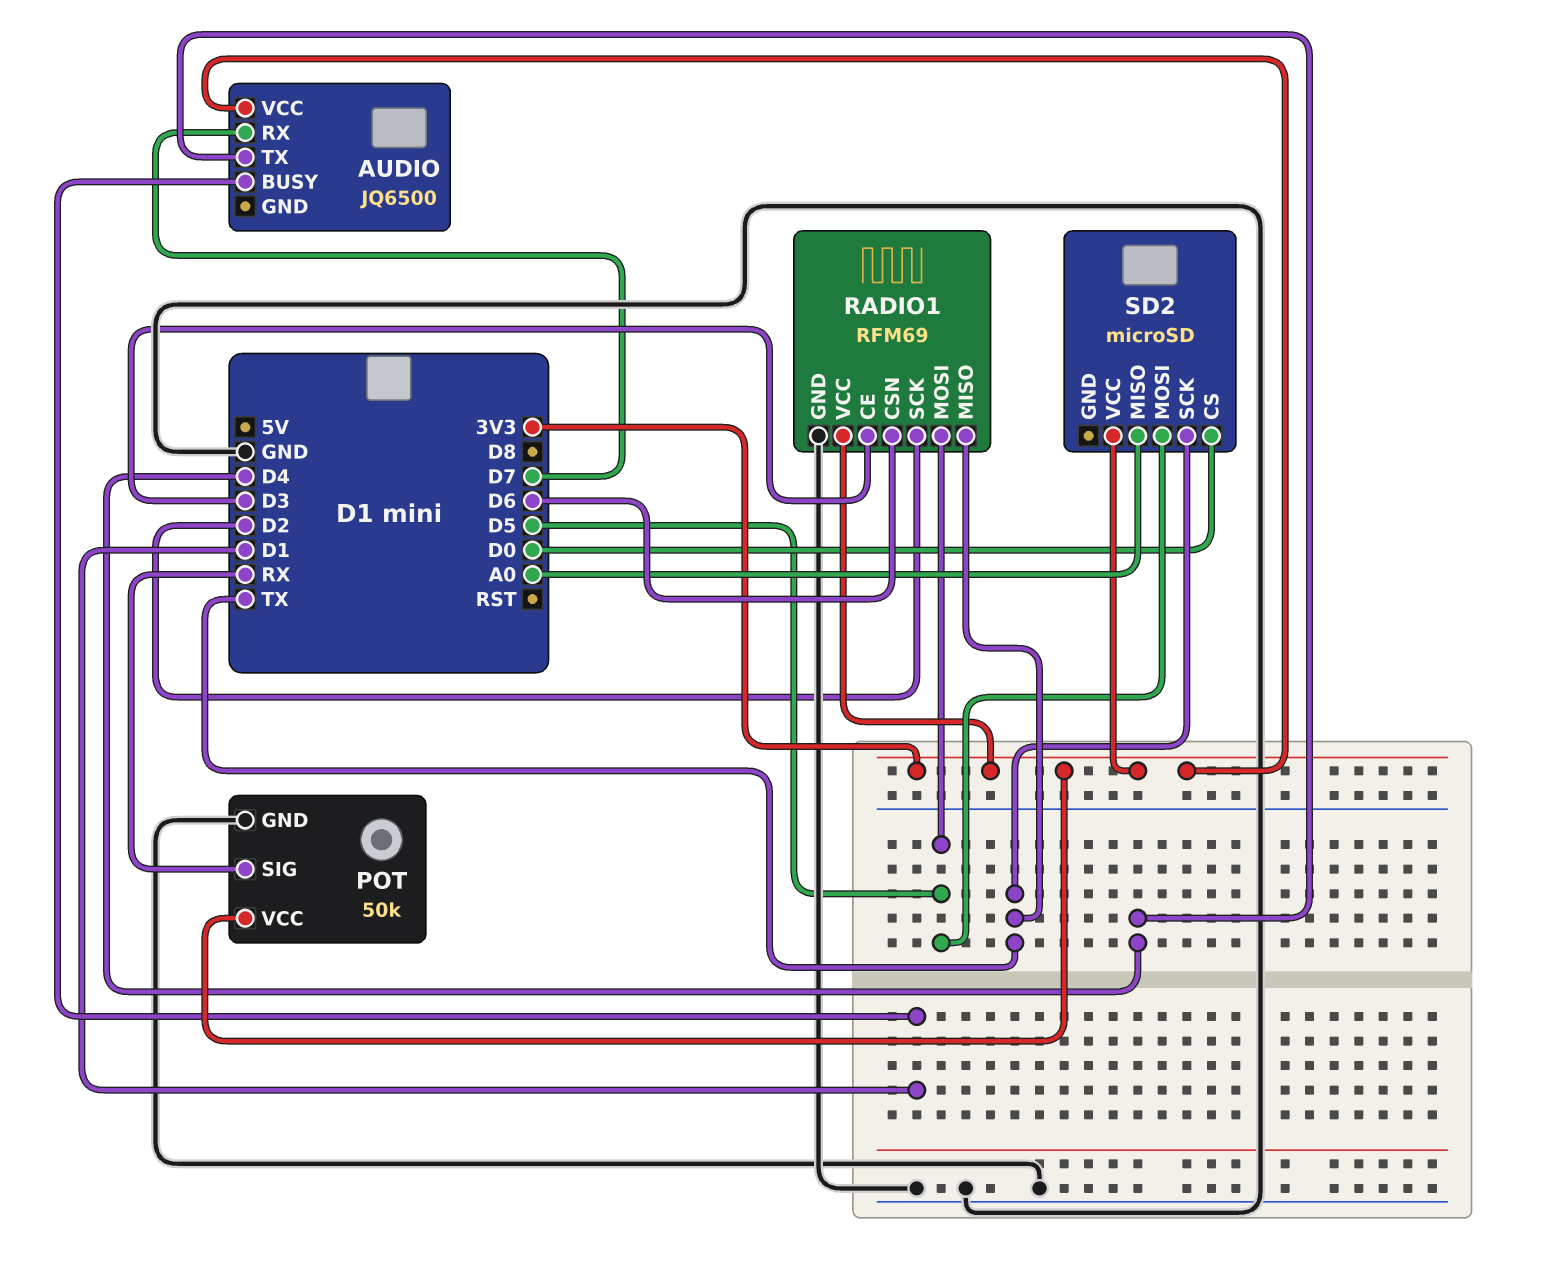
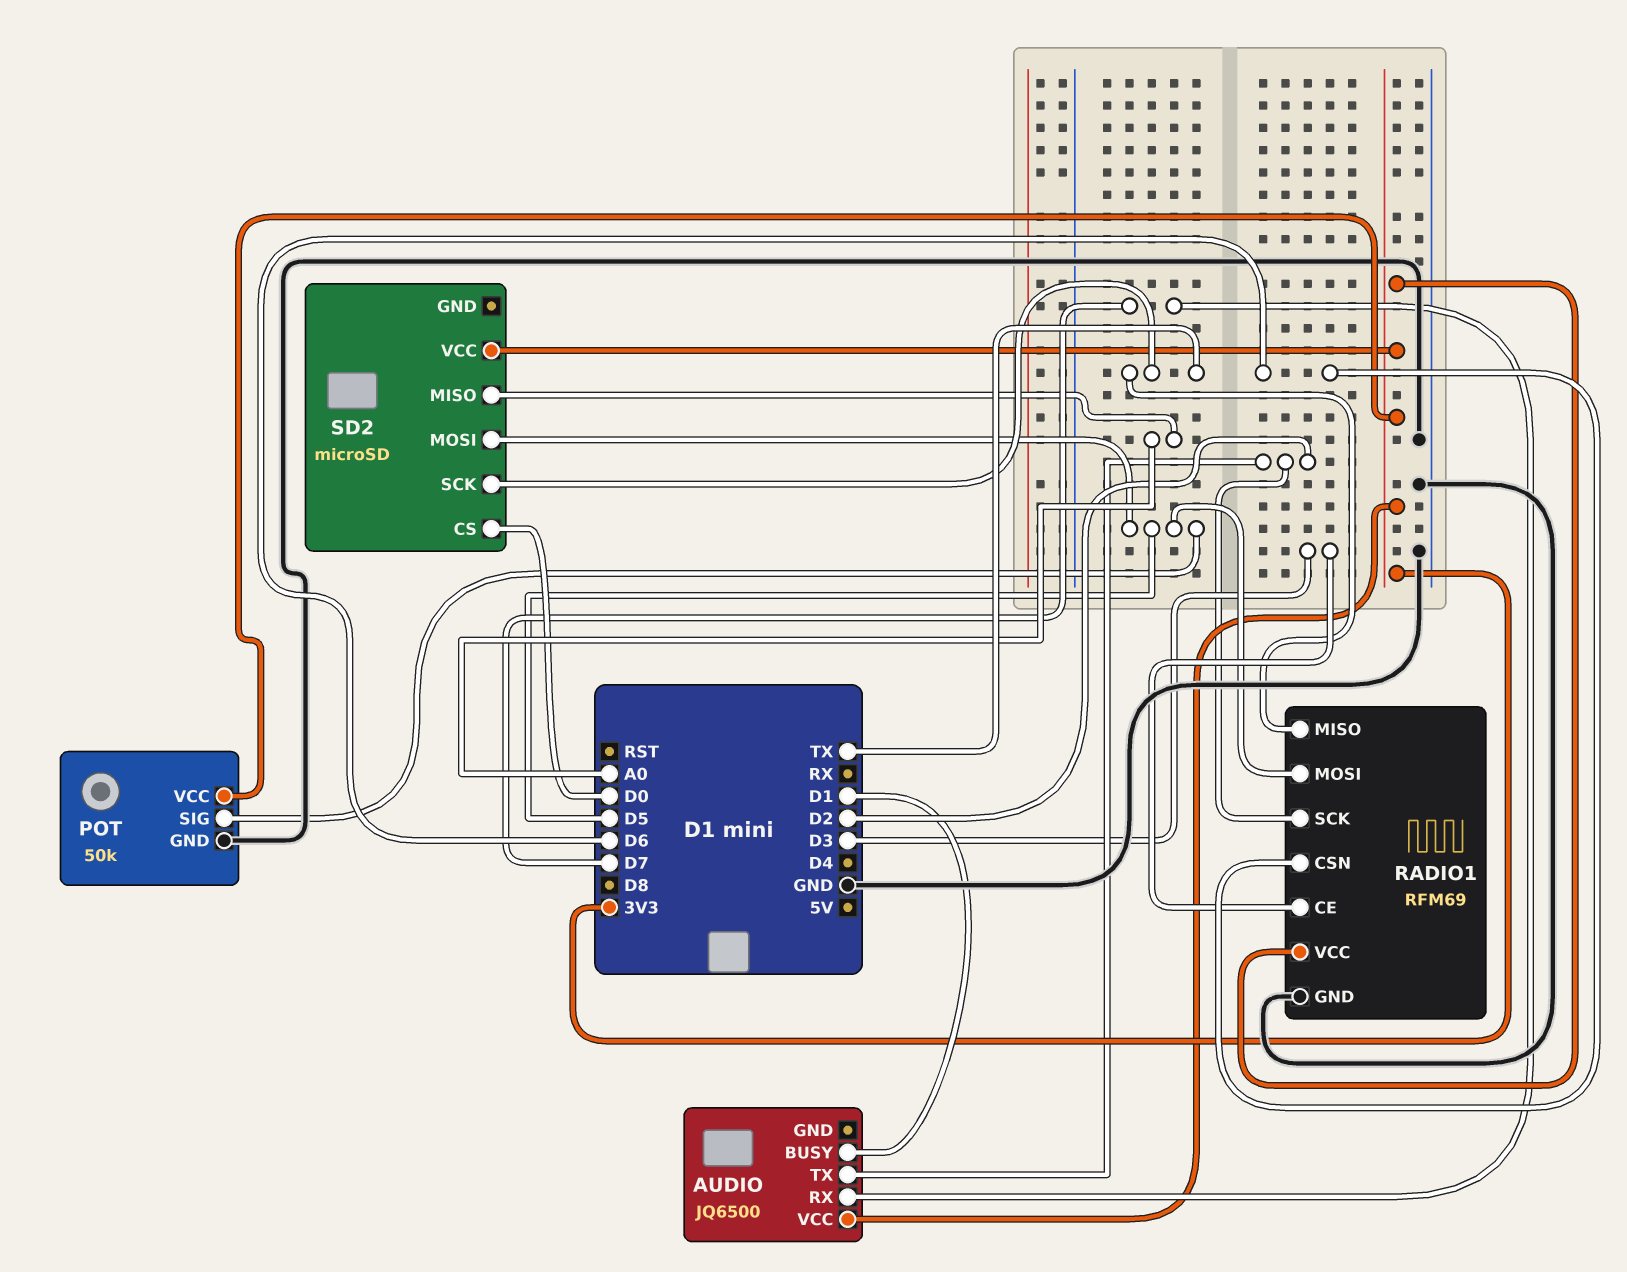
AUDIO pin TX: D4 -> D2
POT pin SIG: RX -> D5

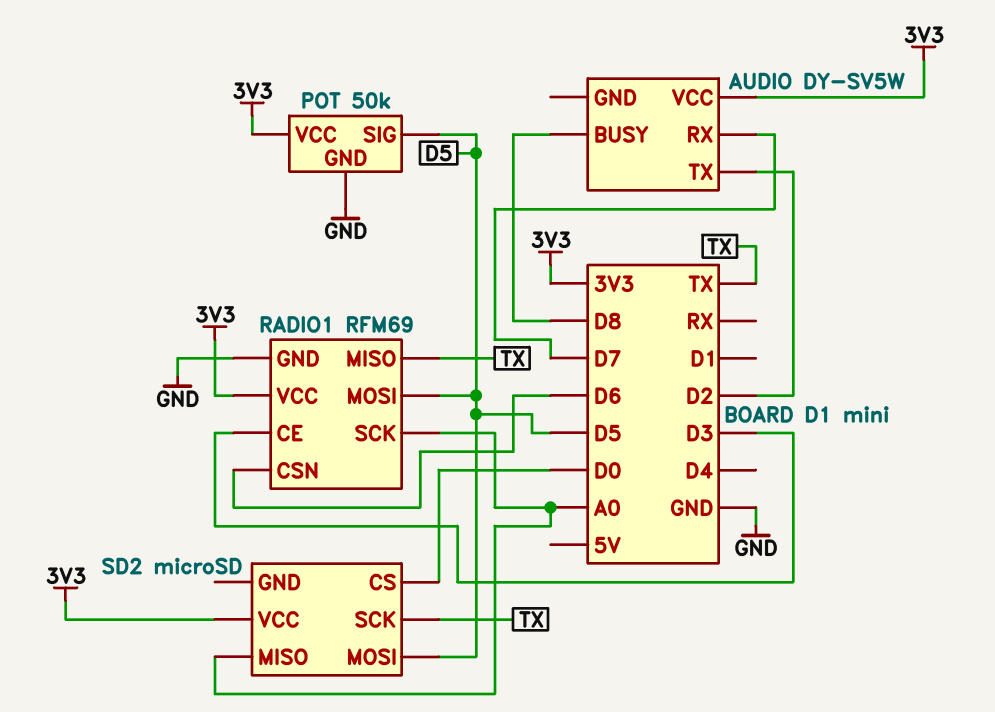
AUDIO: JQ6500 -> DY-SV5W
AUDIO pin BUSY: D1 -> D8
RADIO1 pin SCK: D2 -> A0

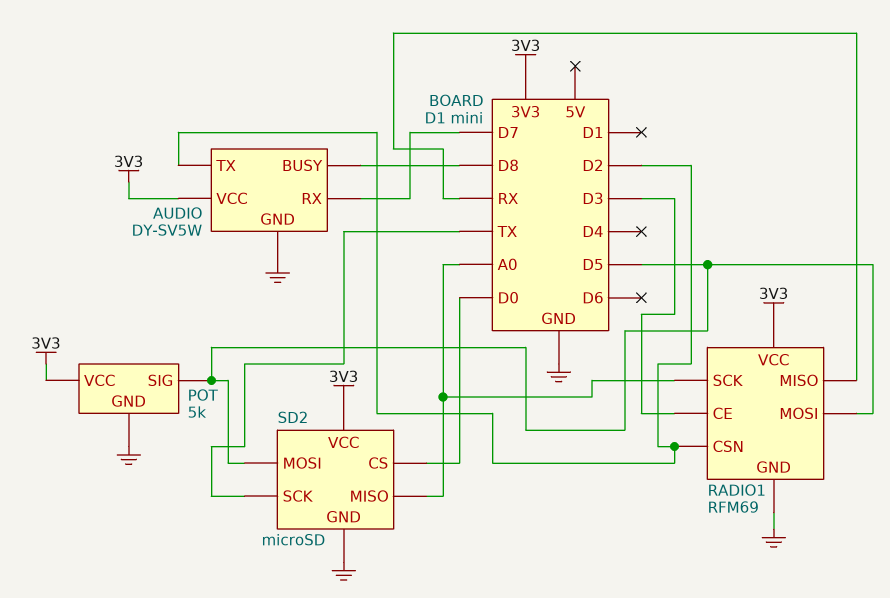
AUDIO pin GND: none -> GND
POT: 50k -> 5k
RADIO1 pin CSN: D6 -> D2
RADIO1 pin MISO: TX -> RX
SD2 pin GND: none -> GND

